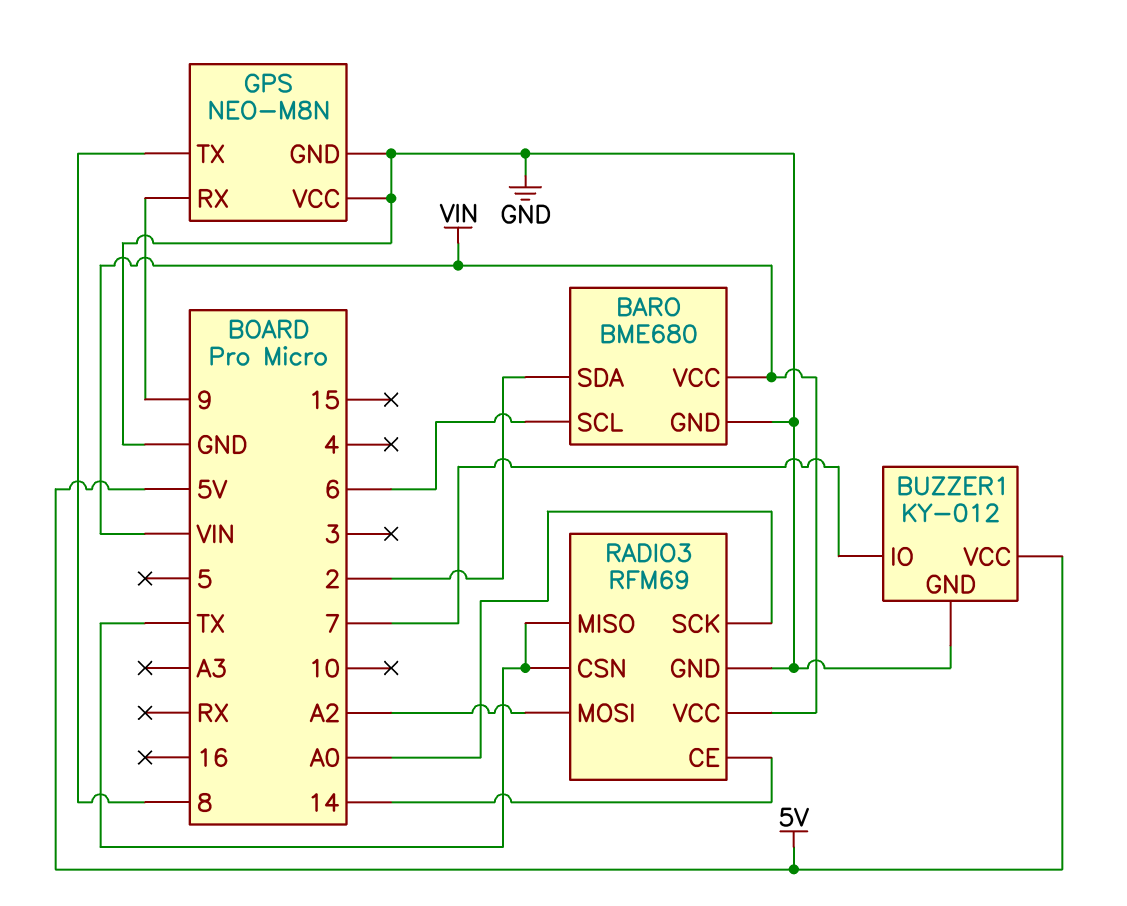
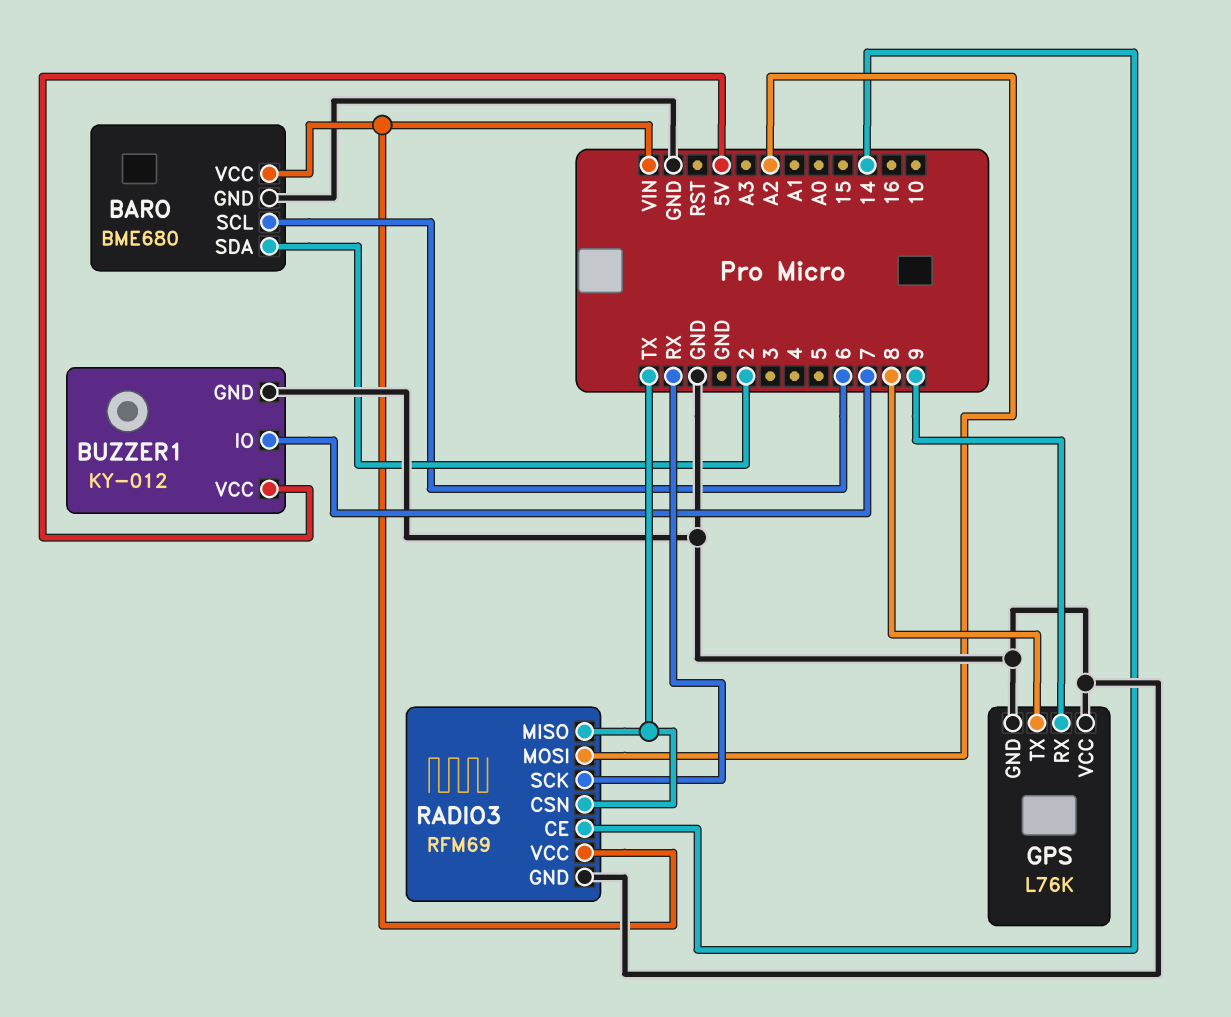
GPS: NEO-M8N -> L76K
RADIO3 pin SCK: A0 -> RX

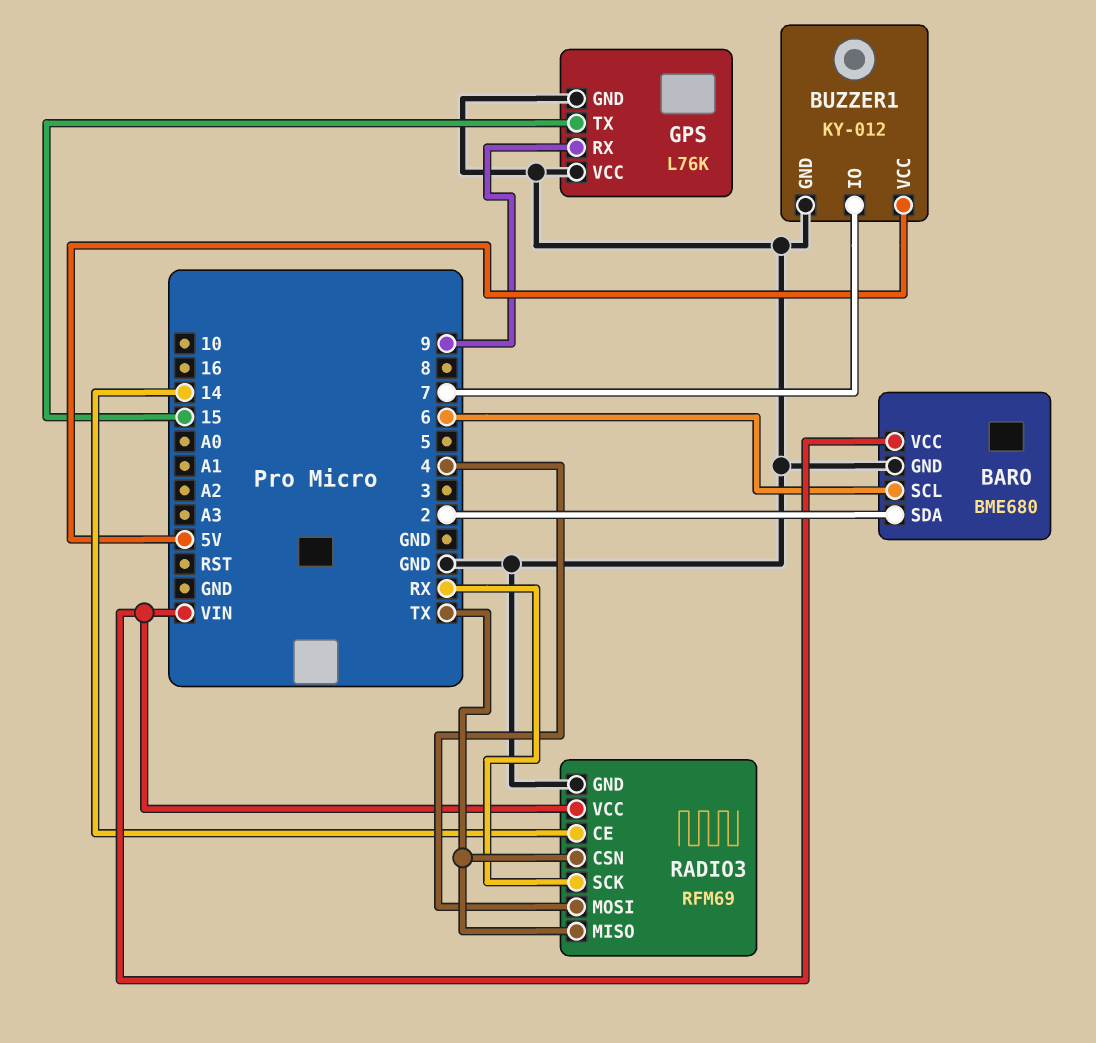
GPS pin TX: 8 -> 15
RADIO3 pin MOSI: A2 -> 4

